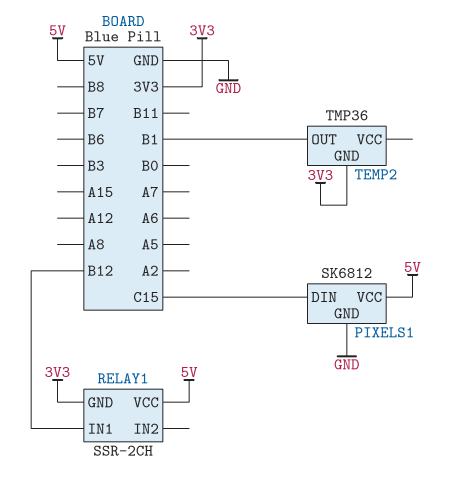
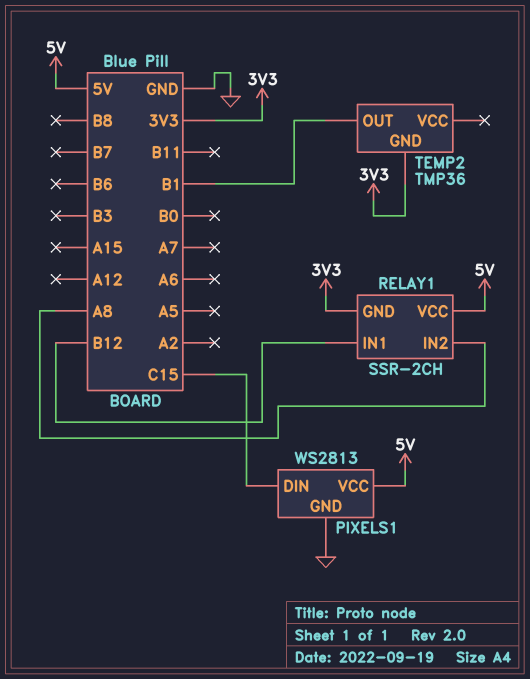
PIXELS1: SK6812 -> WS2813
RELAY1 pin IN2: none -> A8

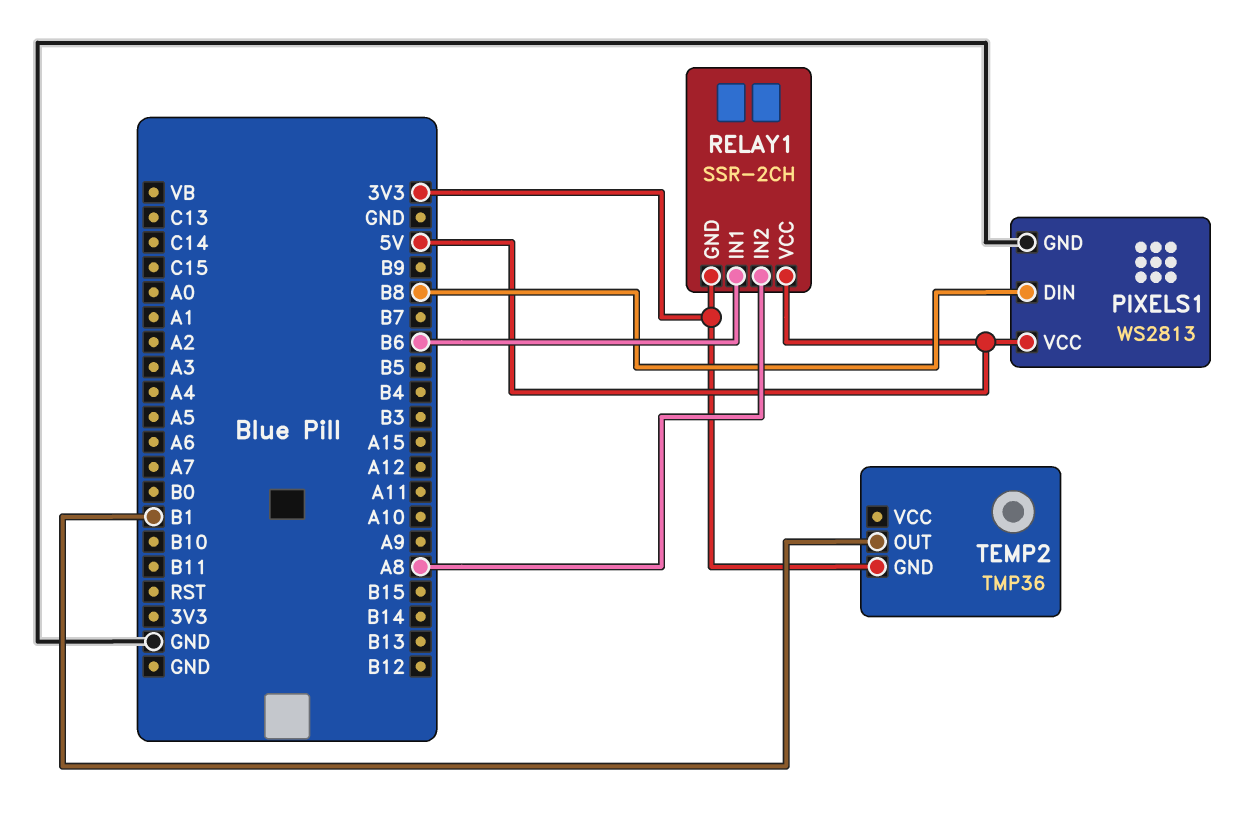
PIXELS1 pin DIN: C15 -> B8
RELAY1 pin IN1: B12 -> B6

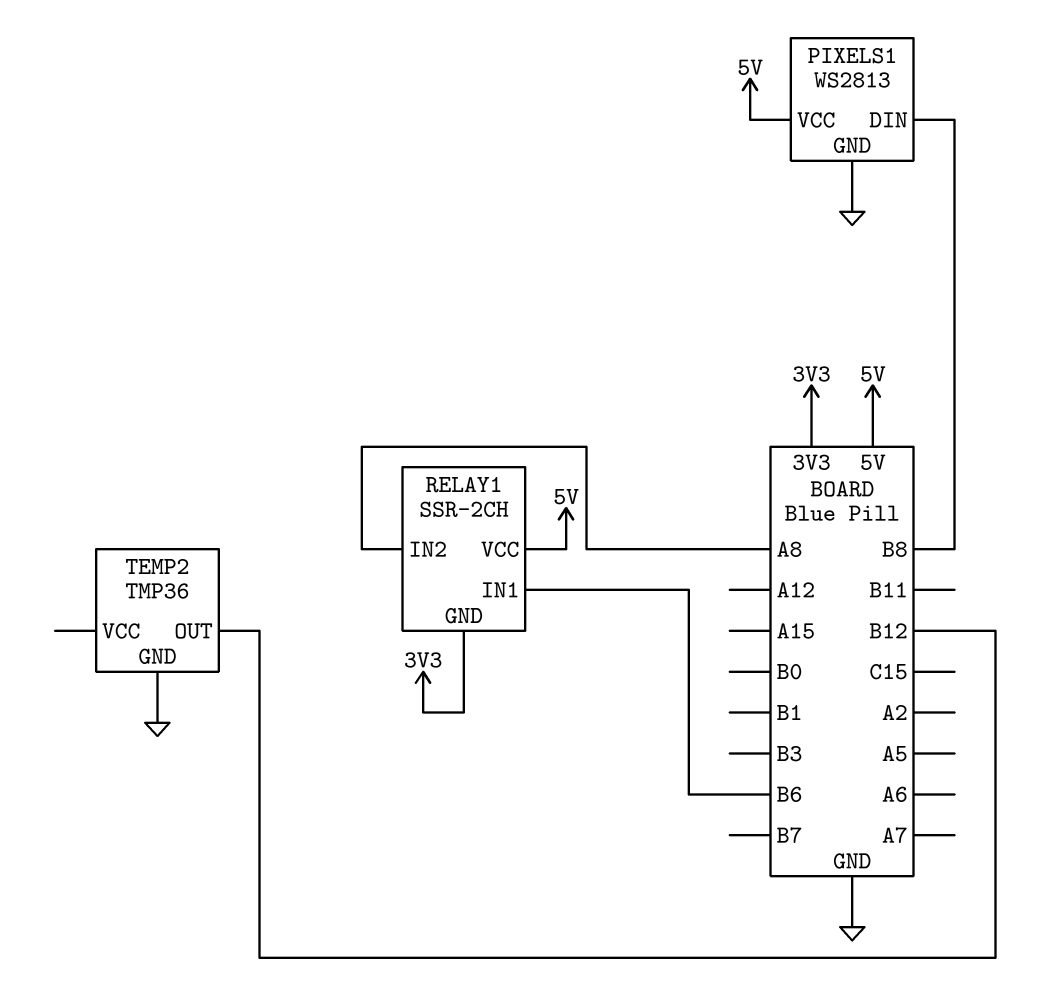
TEMP2 pin GND: 3V3 -> GND
TEMP2 pin OUT: B1 -> B12

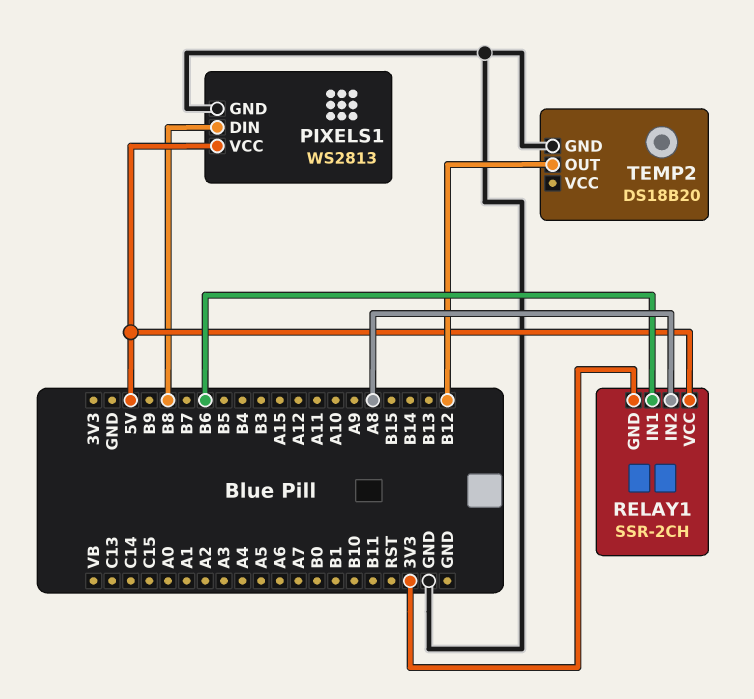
TEMP2: TMP36 -> DS18B20

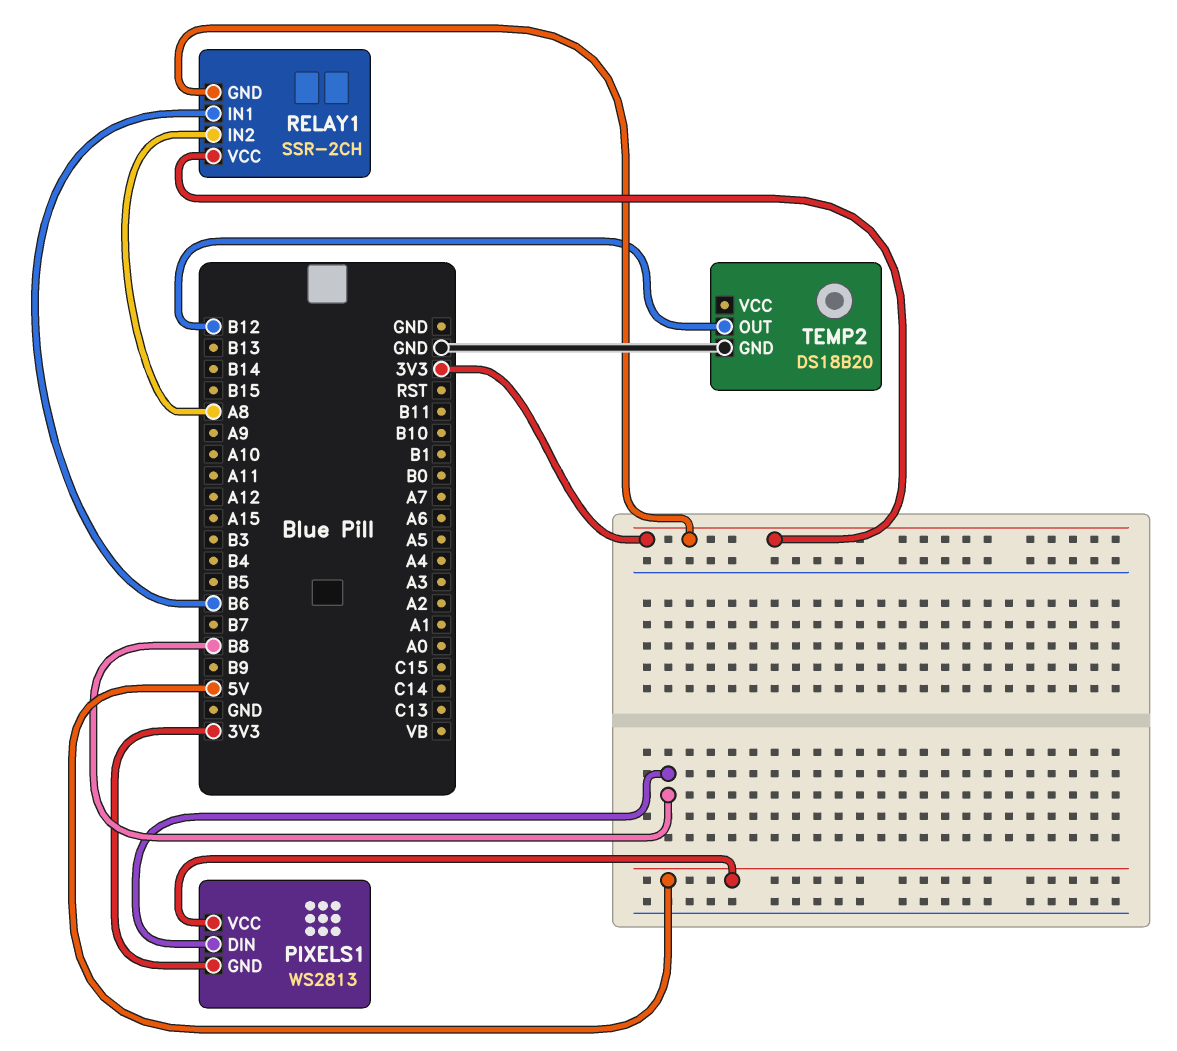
PIXELS1 pin GND: GND -> 3V3
RELAY1 pin VCC: 5V -> 3V3

